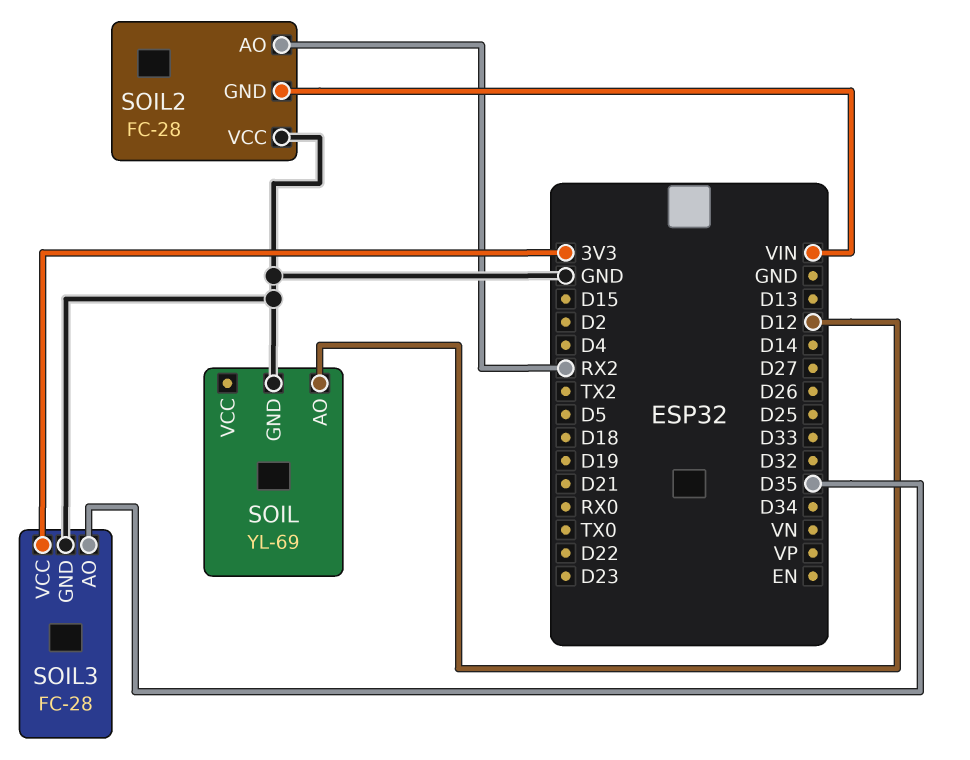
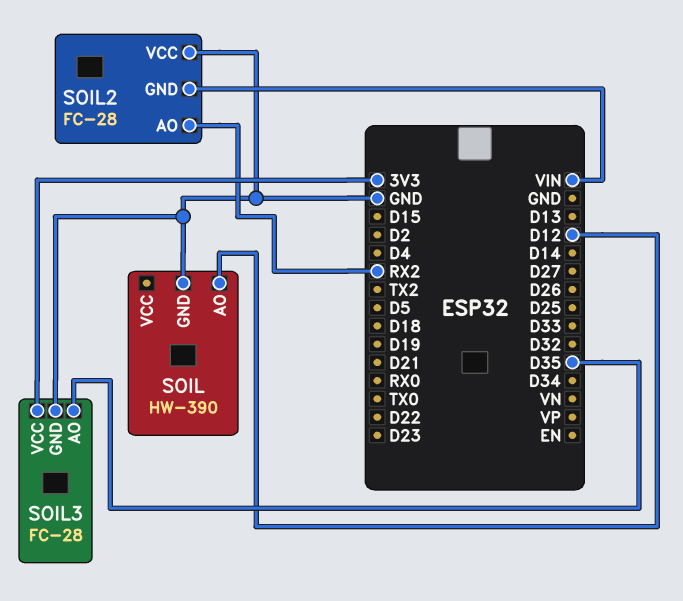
SOIL: YL-69 -> HW-390

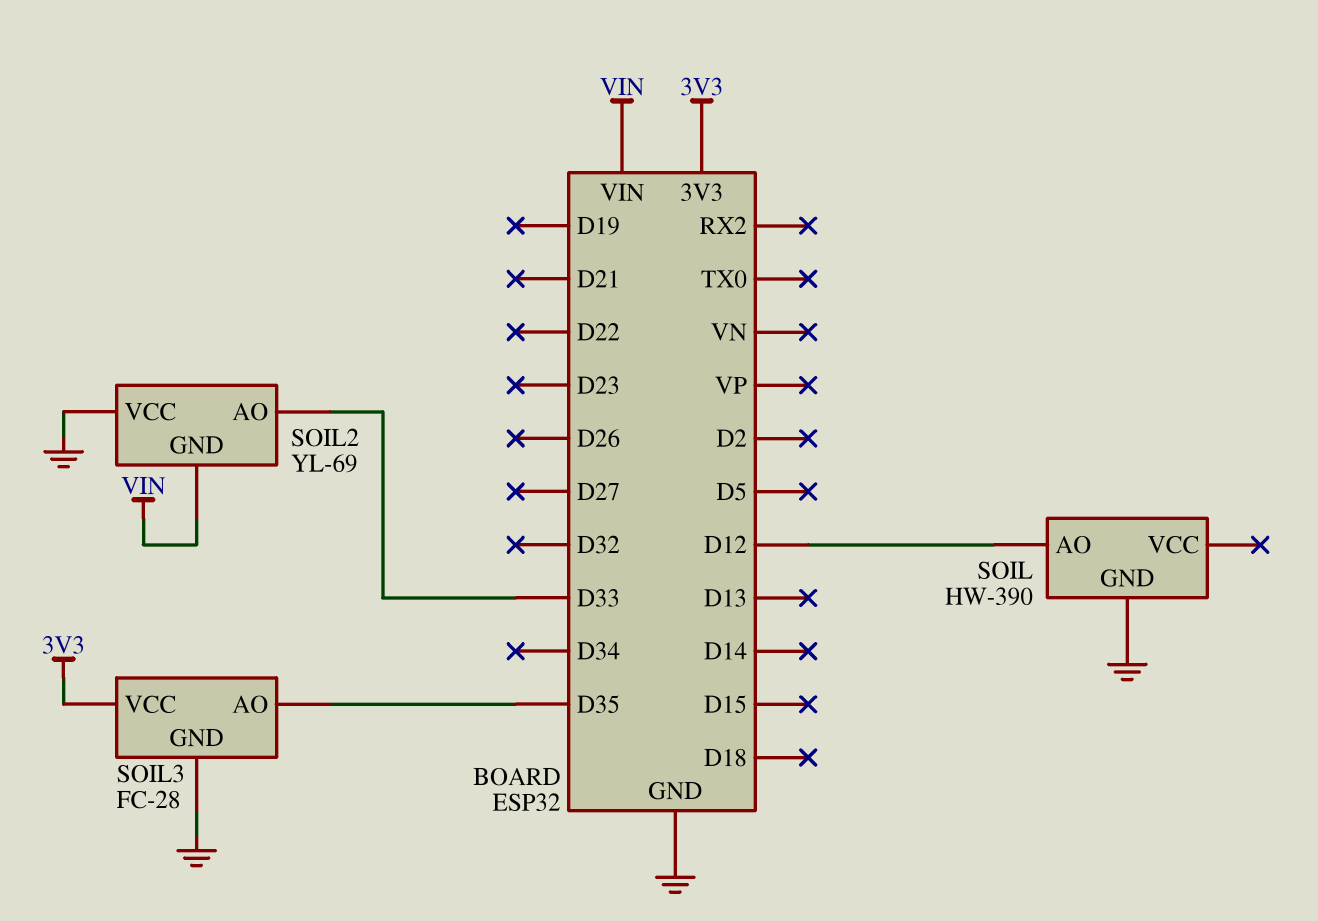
SOIL2: FC-28 -> YL-69
SOIL2 pin AO: RX2 -> D33

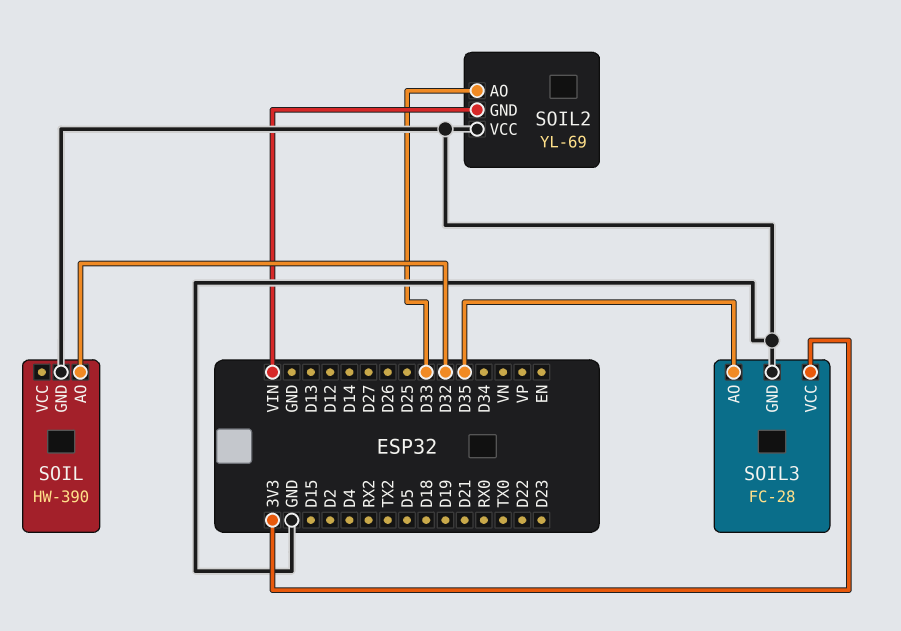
SOIL pin AO: D12 -> D32

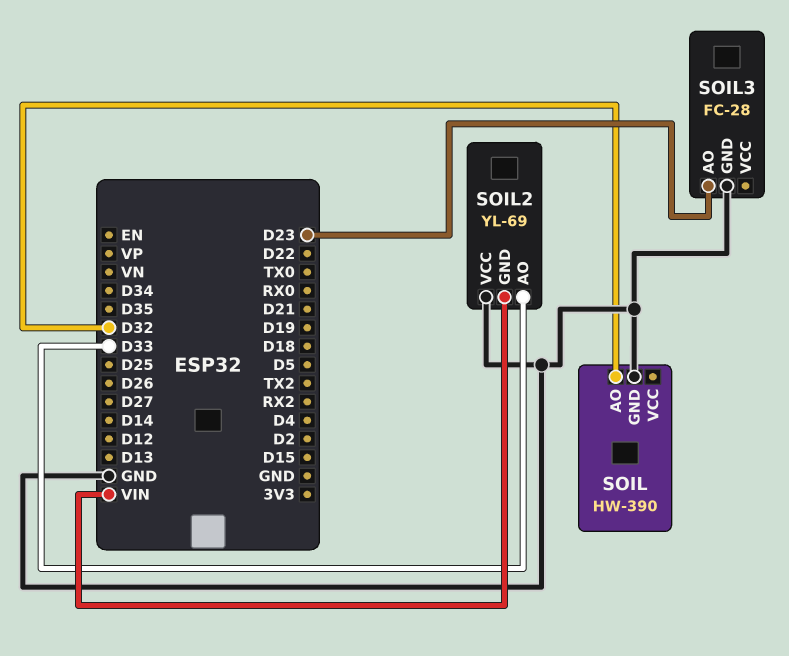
SOIL3 pin AO: D35 -> D23
SOIL3 pin VCC: 3V3 -> none

